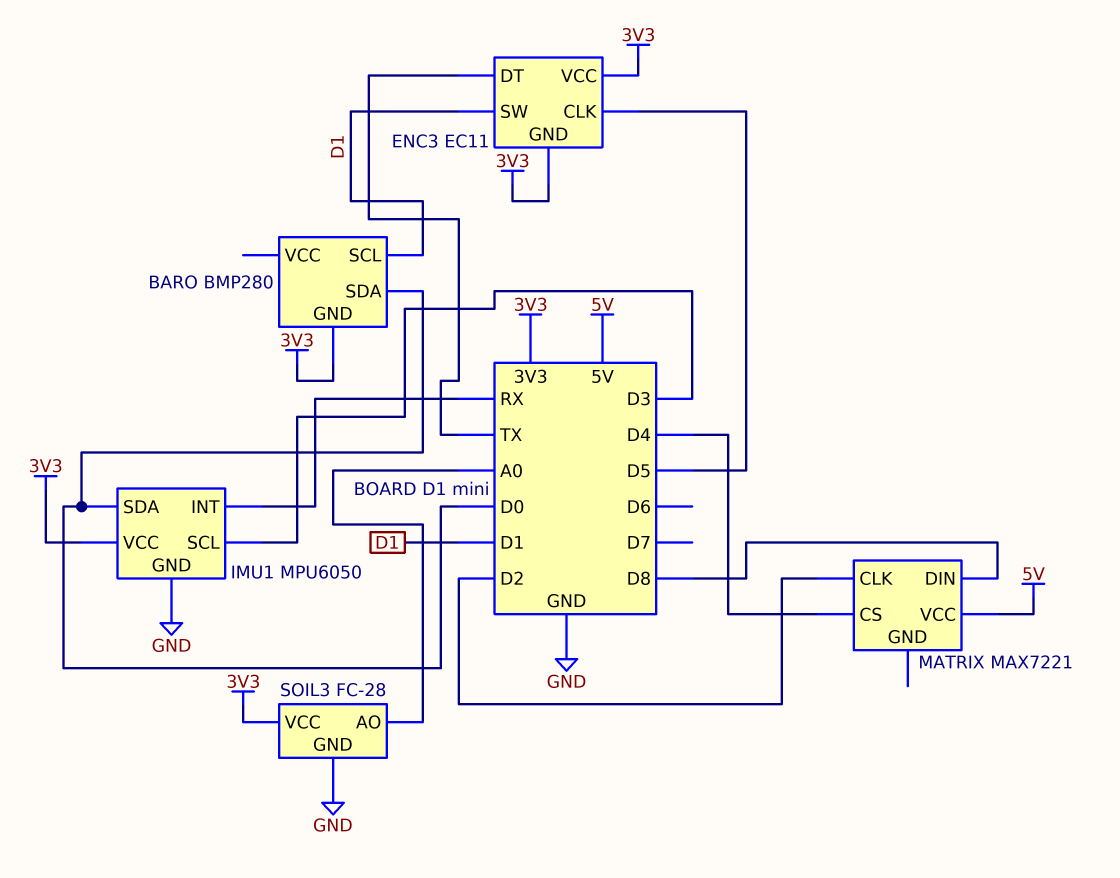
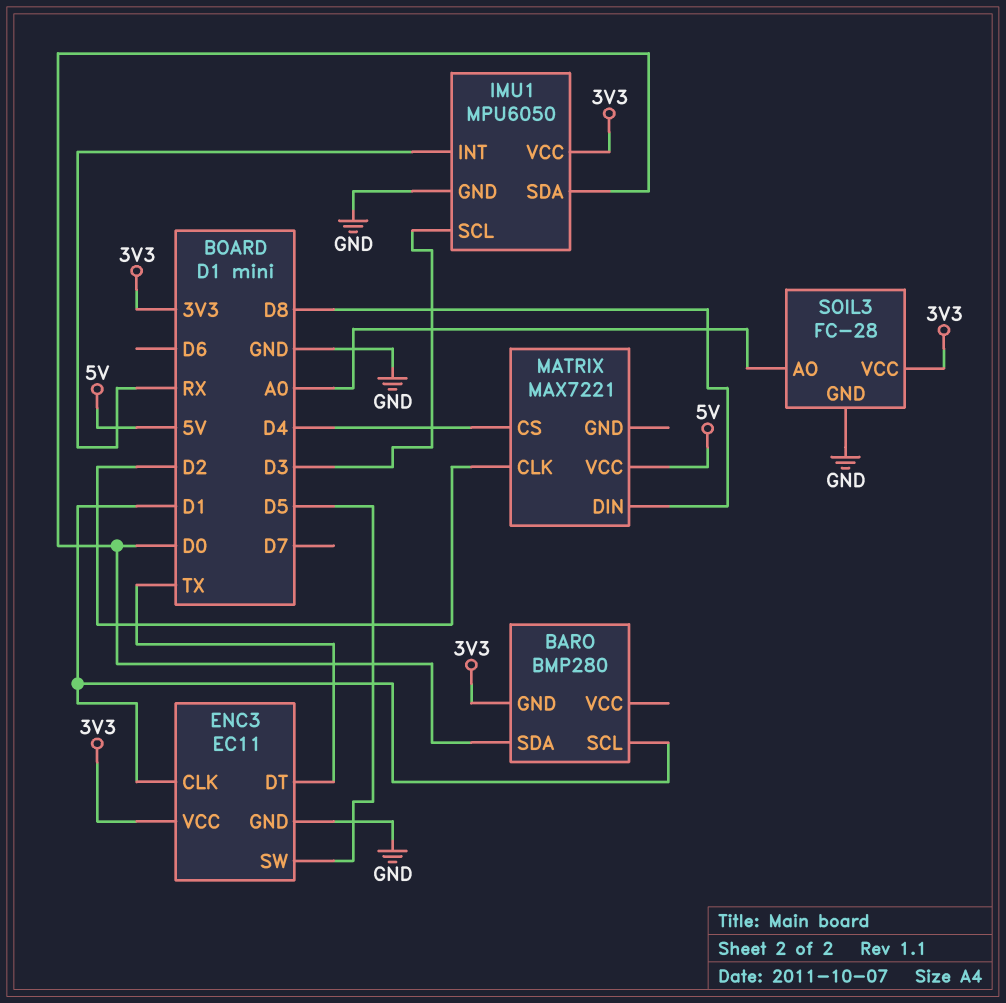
ENC3 pin CLK: D5 -> D1
ENC3 pin GND: 3V3 -> GND
ENC3 pin SW: D1 -> D5

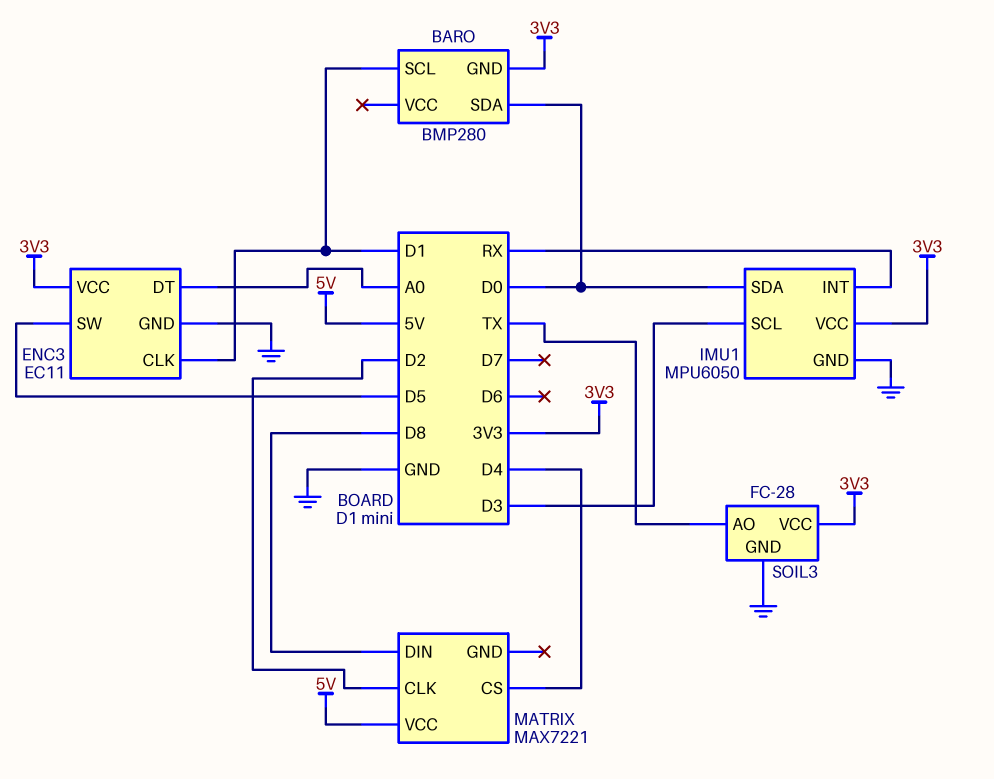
ENC3 pin DT: TX -> A0
SOIL3 pin AO: A0 -> TX

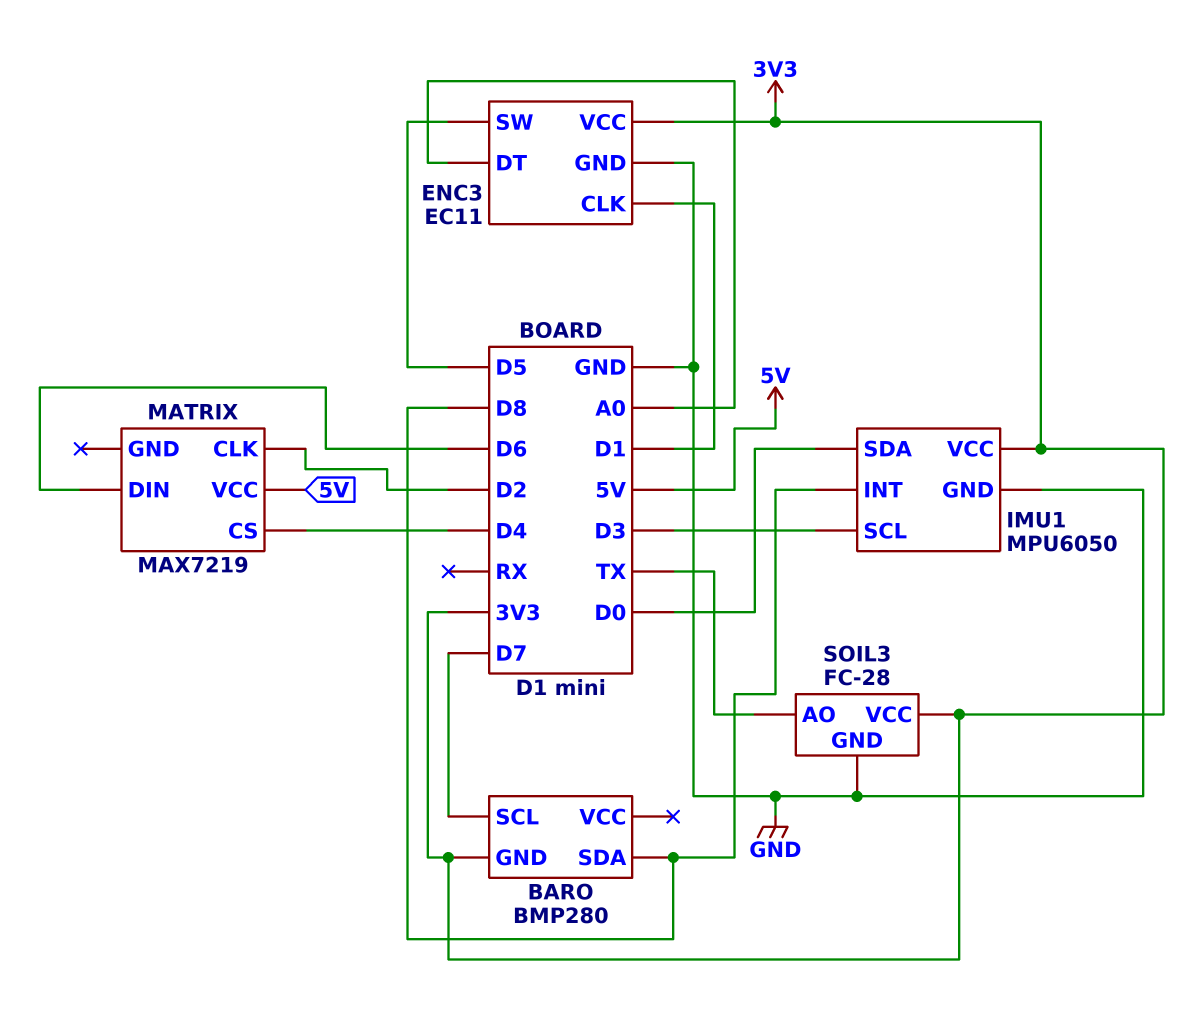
BARO pin SCL: D1 -> D7
BARO pin SDA: D0 -> D8
IMU1 pin INT: RX -> D8
MATRIX: MAX7221 -> MAX7219
MATRIX pin DIN: D8 -> D6

